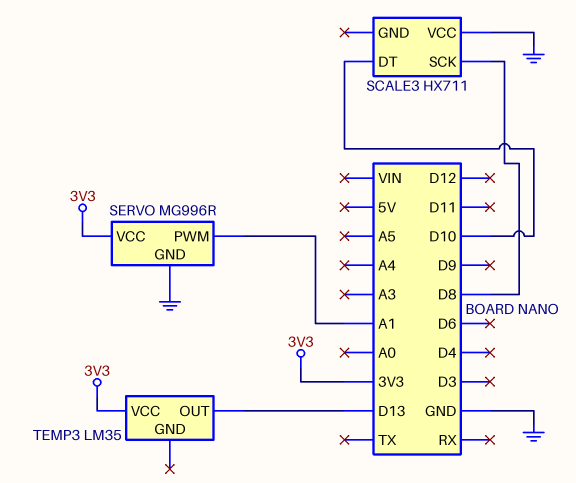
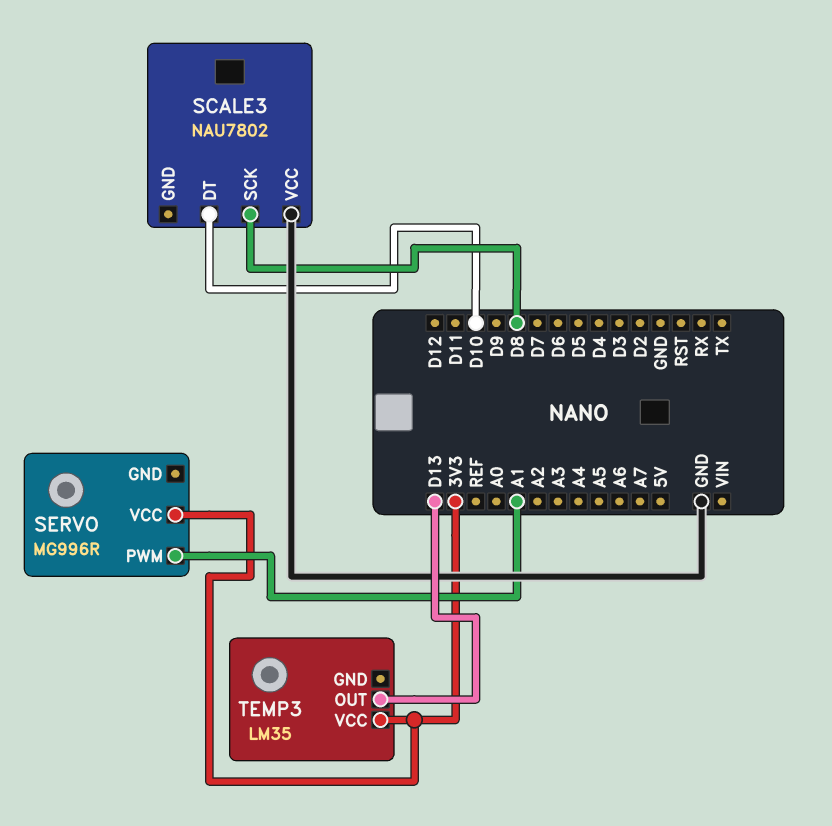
SCALE3: HX711 -> NAU7802
SERVO pin GND: GND -> none

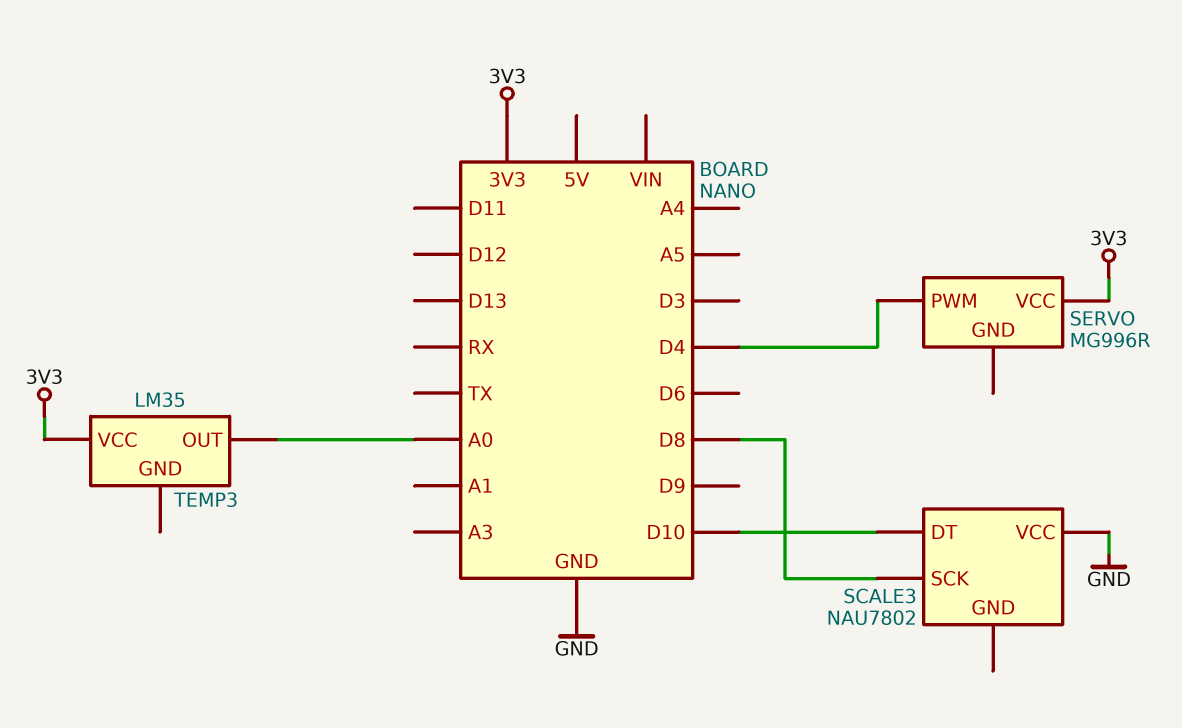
SERVO pin PWM: A1 -> D4
TEMP3 pin OUT: D13 -> A0

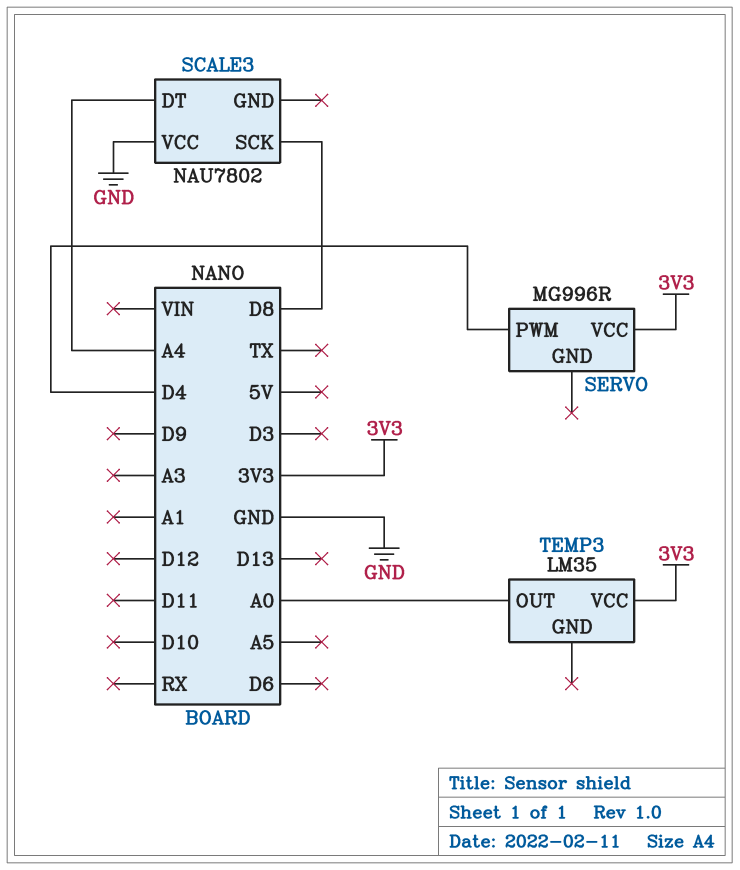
SCALE3 pin DT: D10 -> A4

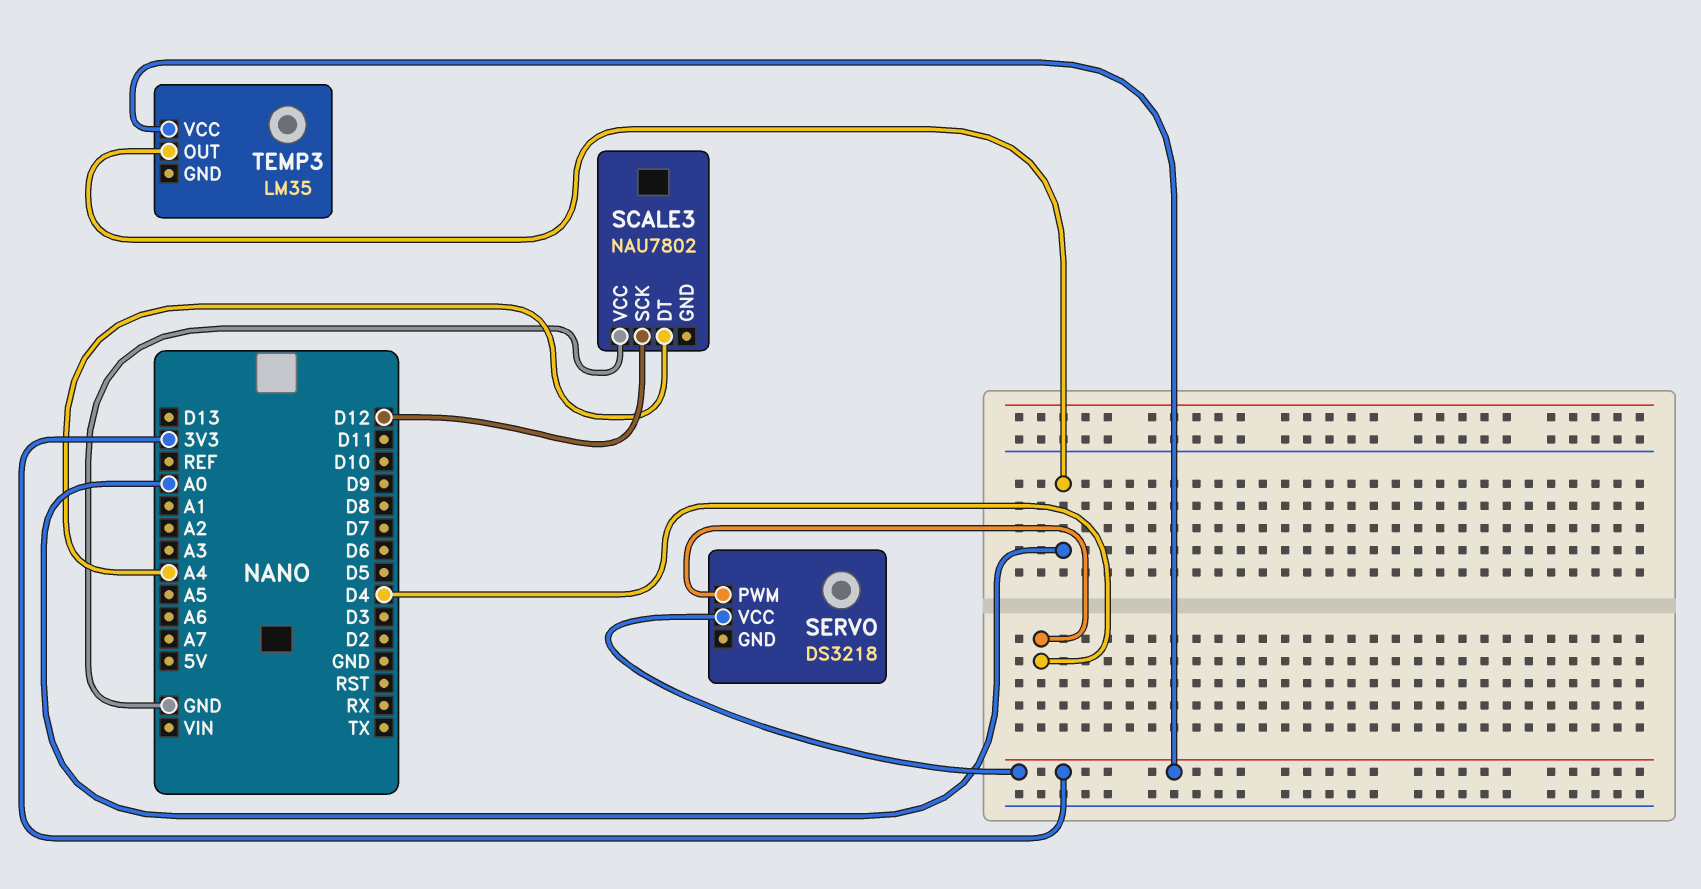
SCALE3 pin SCK: D8 -> D12
SERVO: MG996R -> DS3218

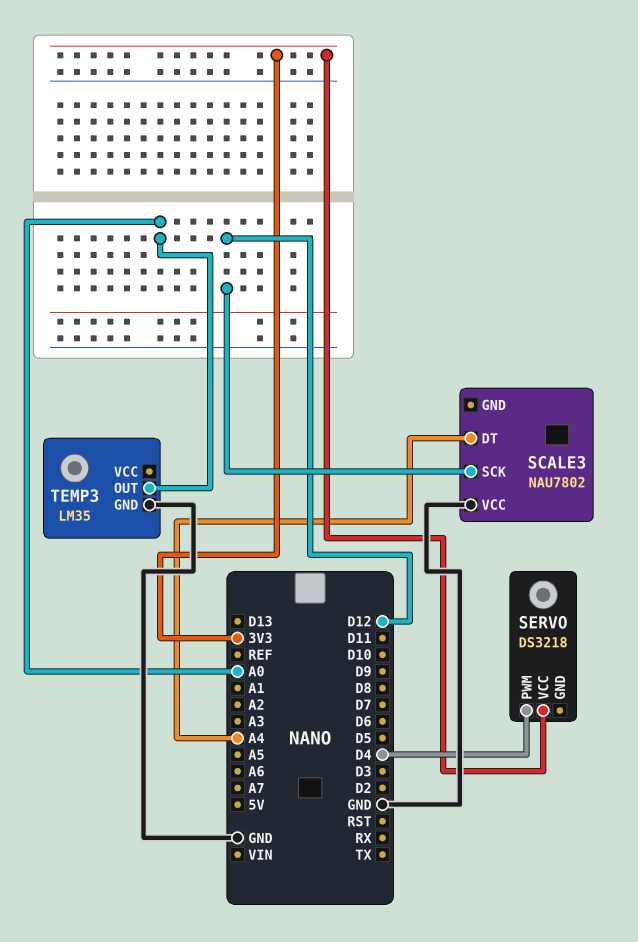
TEMP3 pin GND: none -> GND
TEMP3 pin VCC: 3V3 -> none

